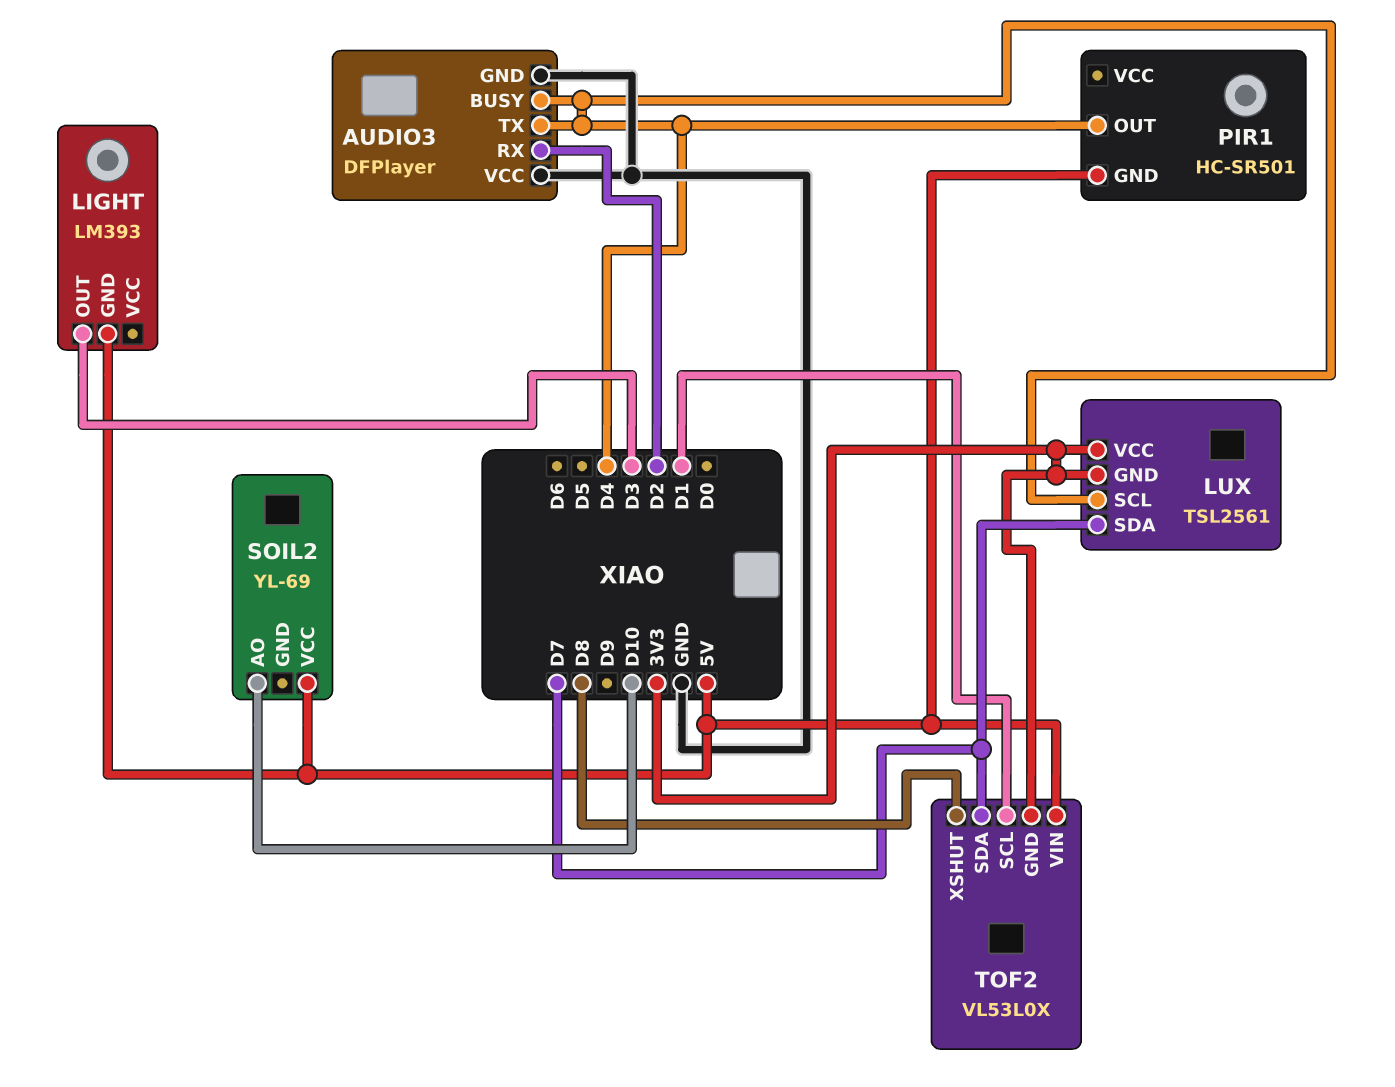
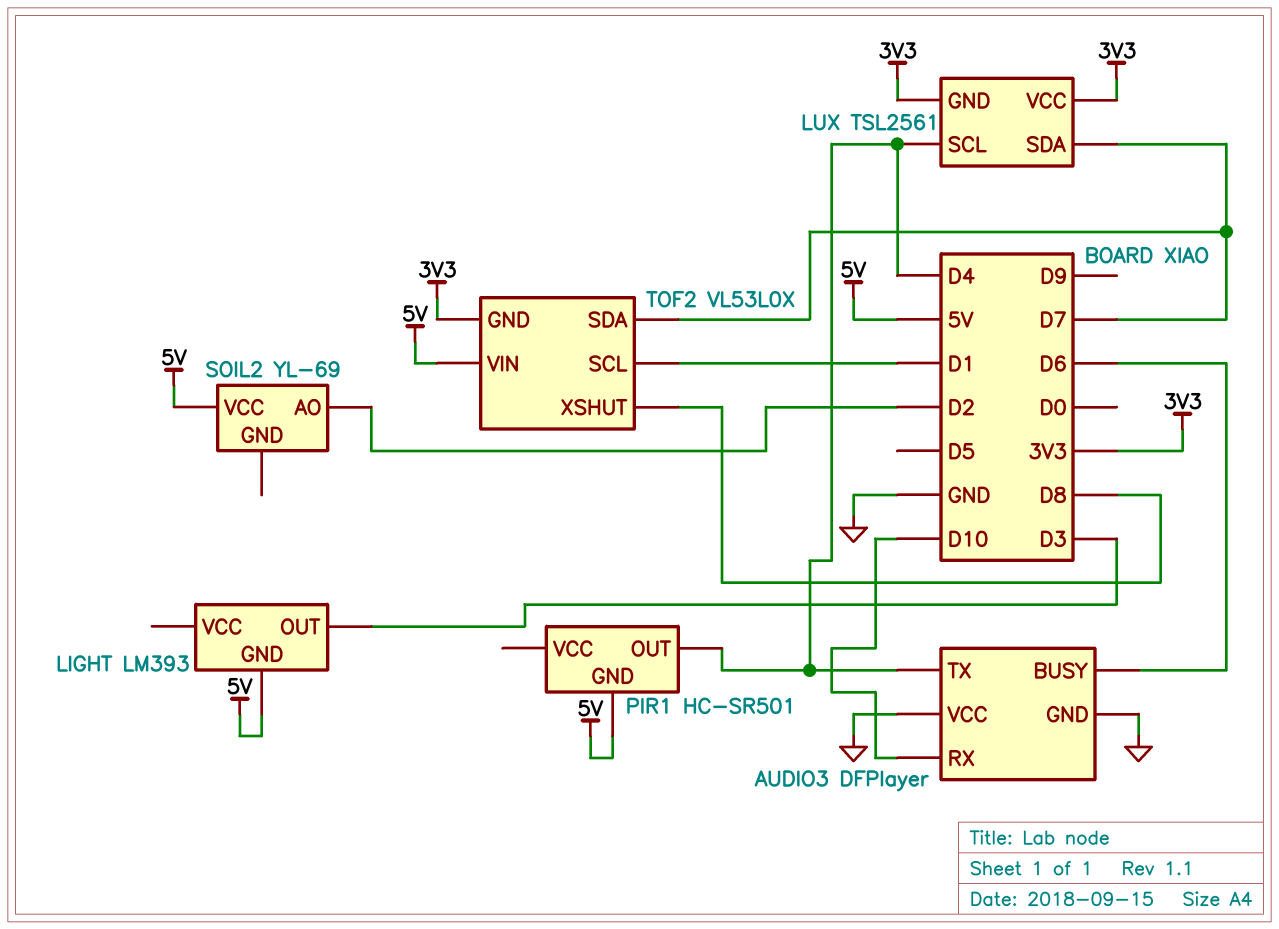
AUDIO3 pin BUSY: D4 -> D6
AUDIO3 pin RX: D2 -> D10
SOIL2 pin AO: D10 -> D2

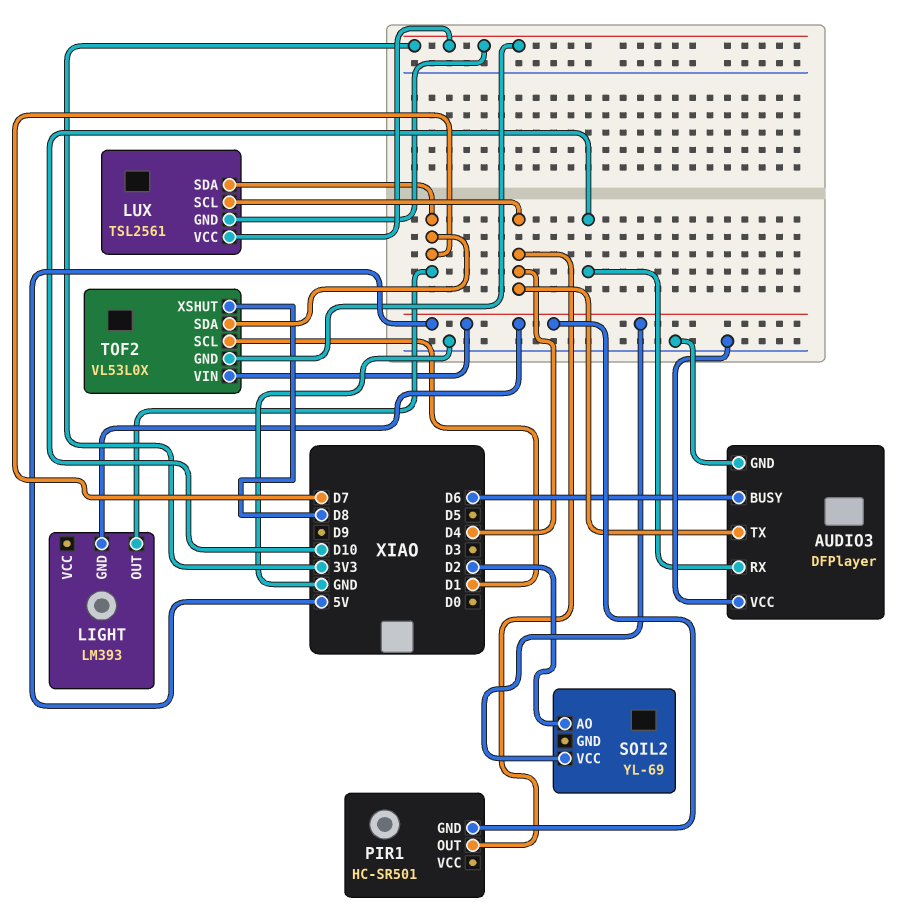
LIGHT pin OUT: D3 -> D7

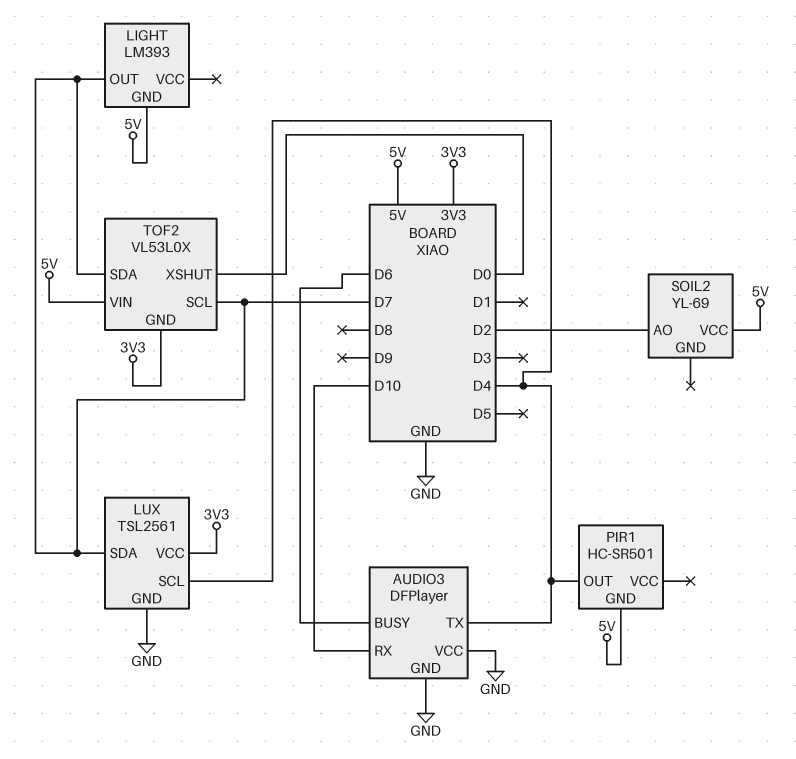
LUX pin GND: 3V3 -> GND
TOF2 pin SCL: D1 -> D7
TOF2 pin XSHUT: D8 -> D0

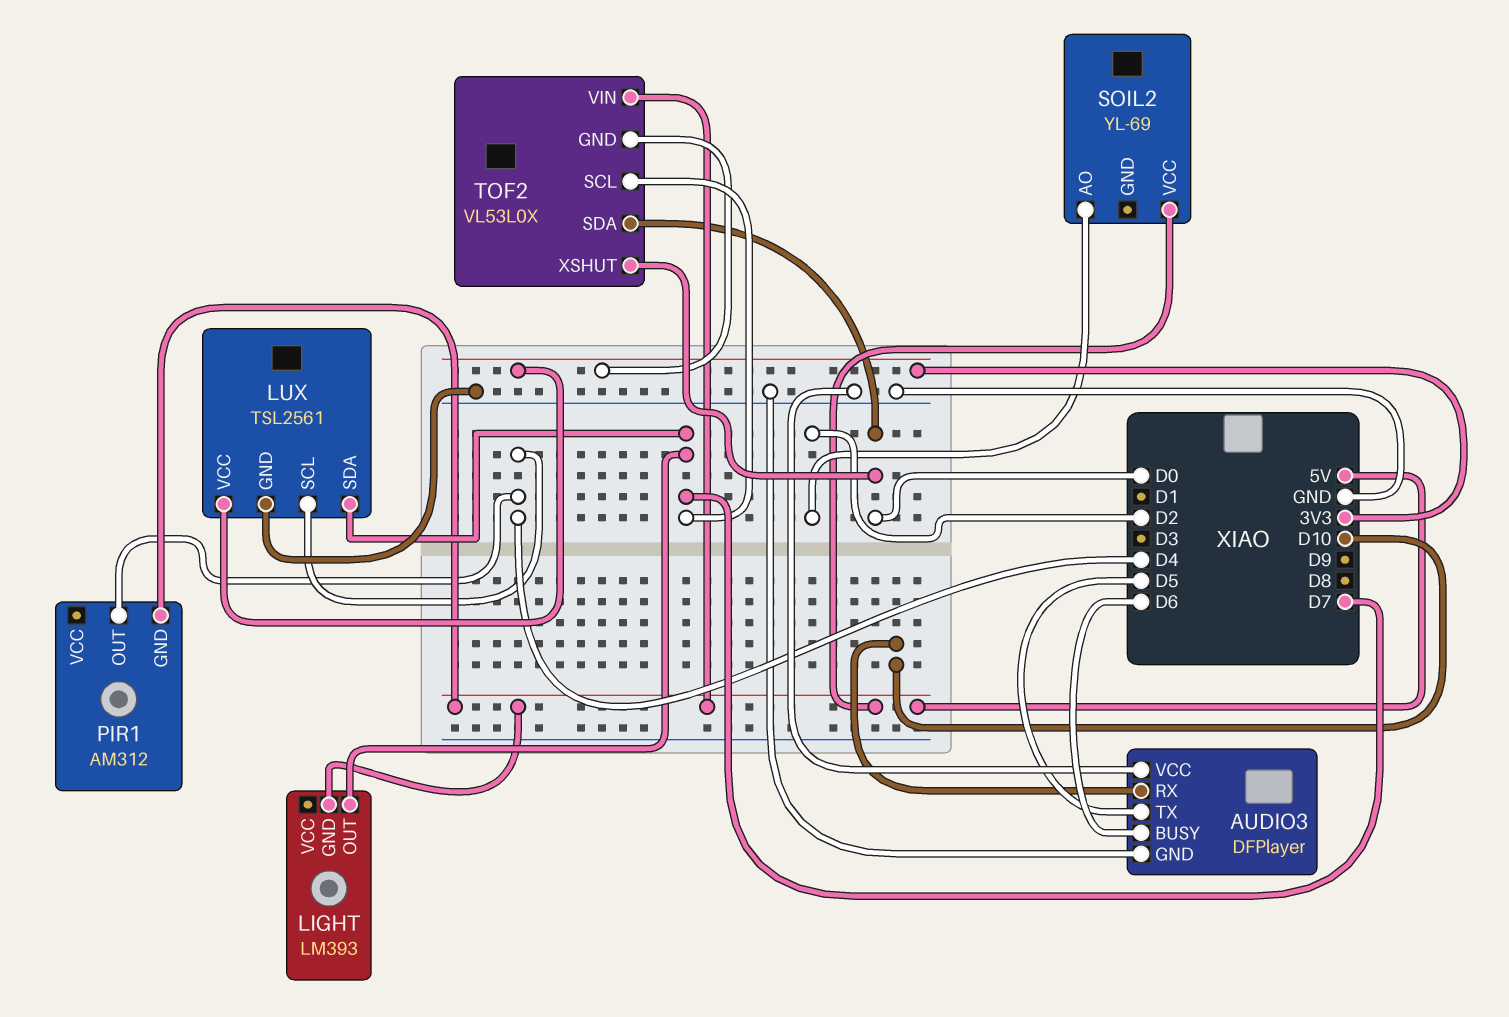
AUDIO3 pin TX: D4 -> D5
PIR1: HC-SR501 -> AM312
TOF2 pin SDA: D7 -> D0

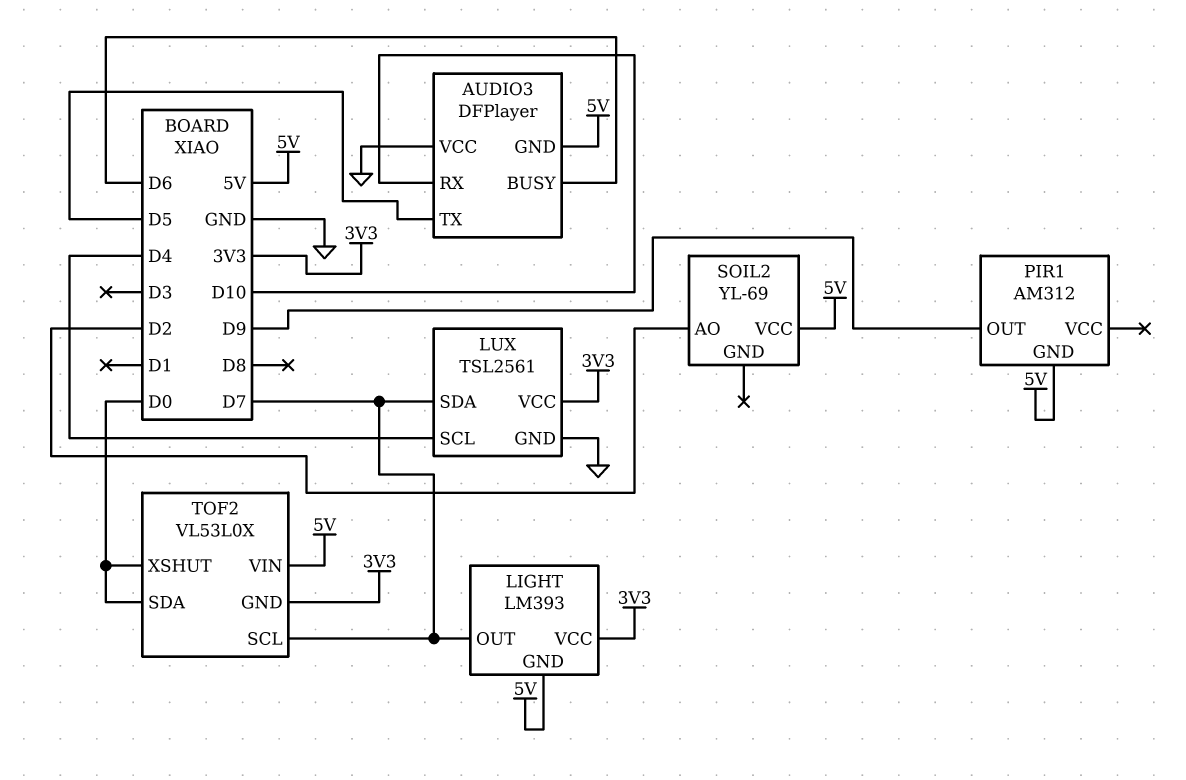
AUDIO3 pin GND: GND -> 5V
LIGHT pin VCC: none -> 3V3
PIR1 pin OUT: D4 -> D9

